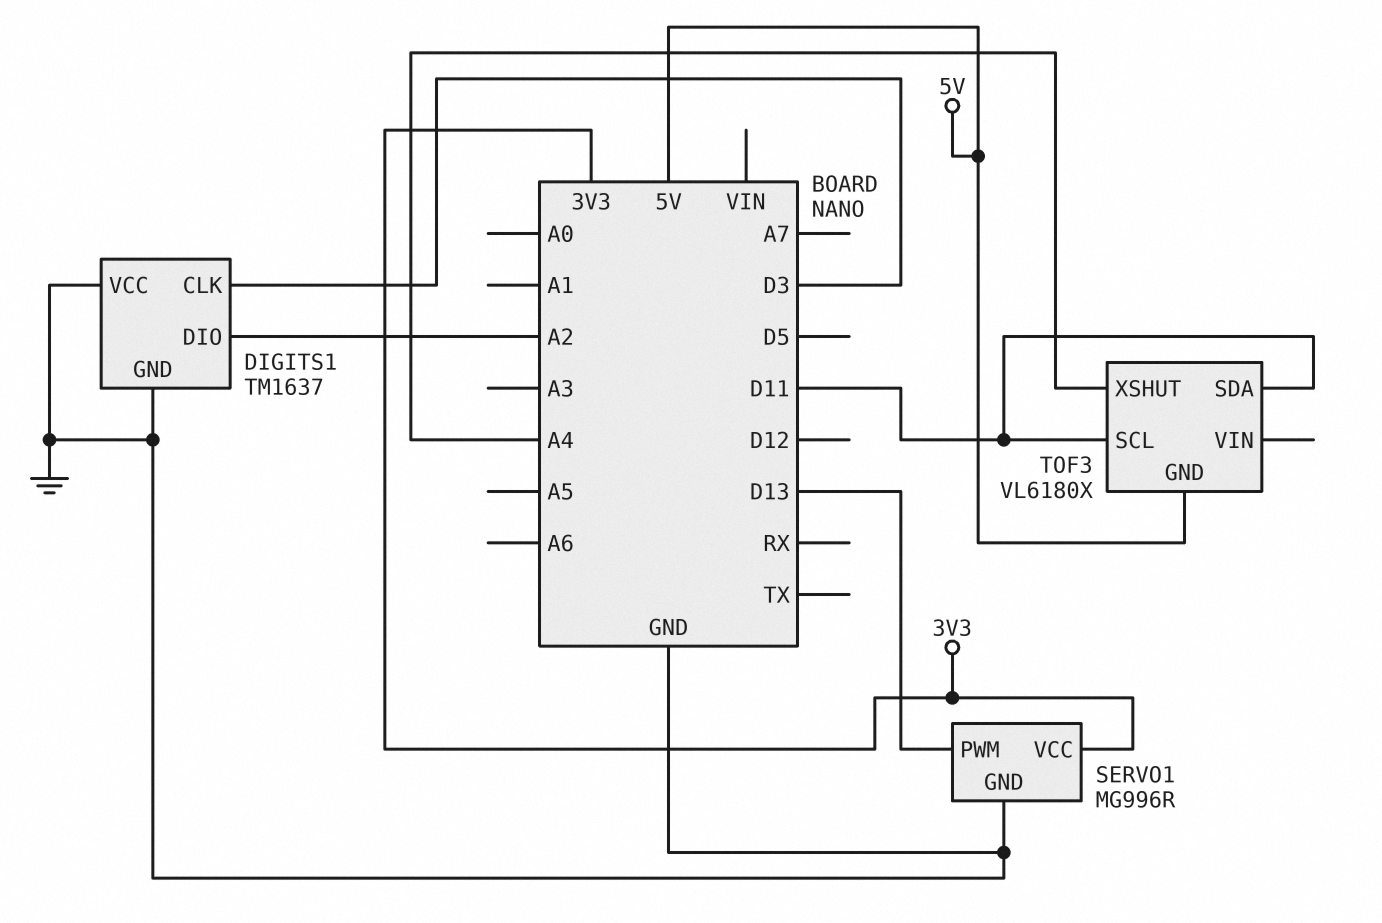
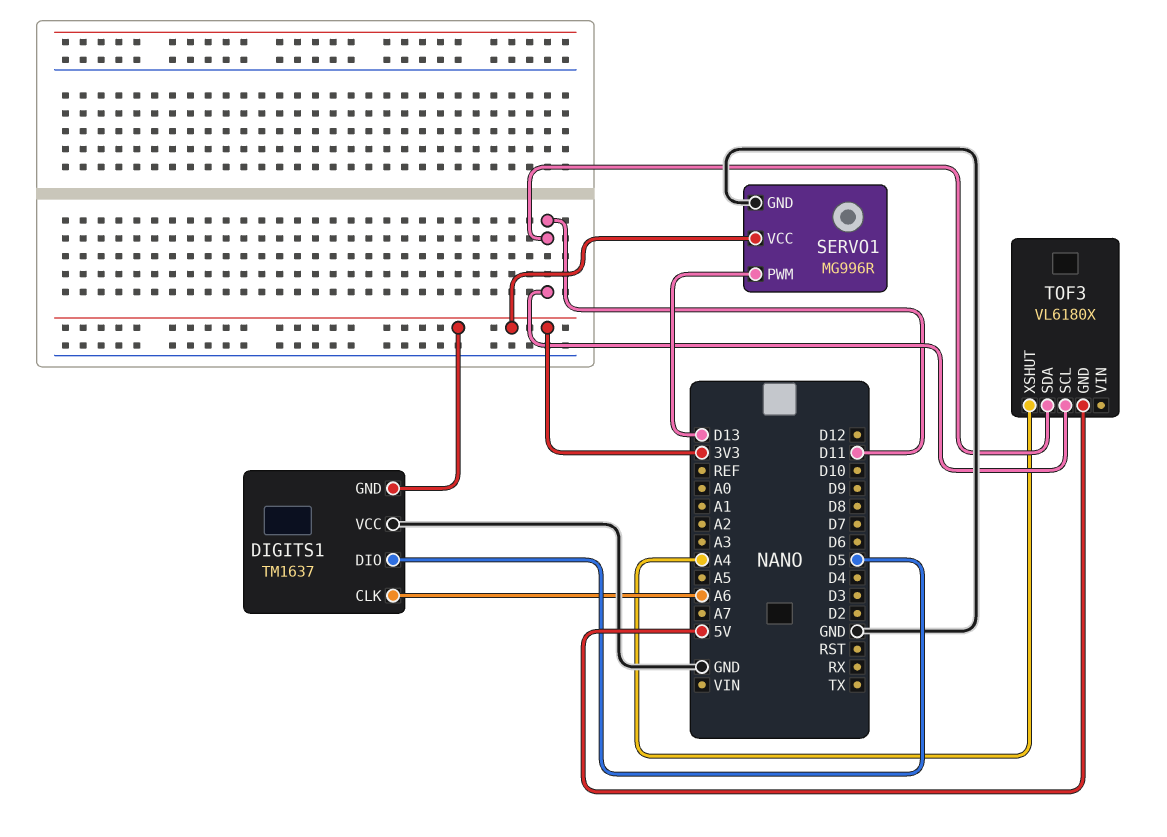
DIGITS1 pin CLK: D3 -> A6
DIGITS1 pin DIO: A2 -> D5
DIGITS1 pin GND: GND -> 3V3

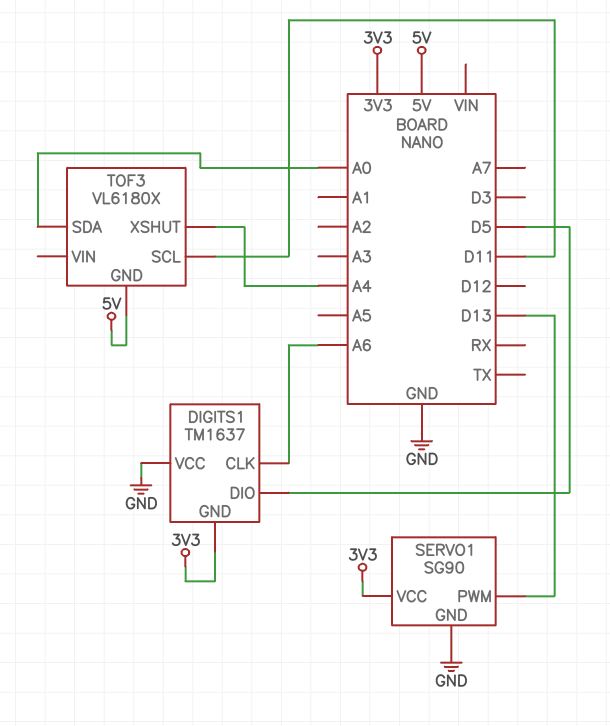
SERVO1: MG996R -> SG90
TOF3 pin SDA: D11 -> A0

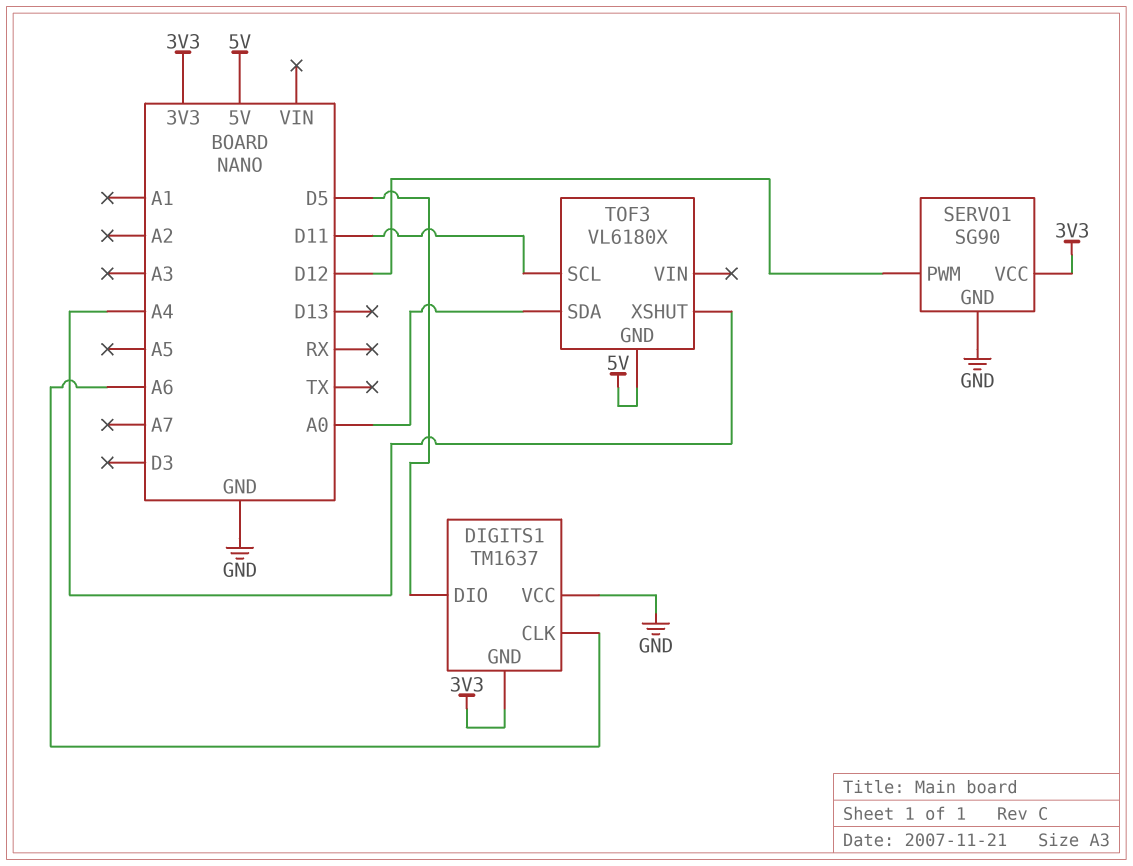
SERVO1 pin PWM: D13 -> D12

